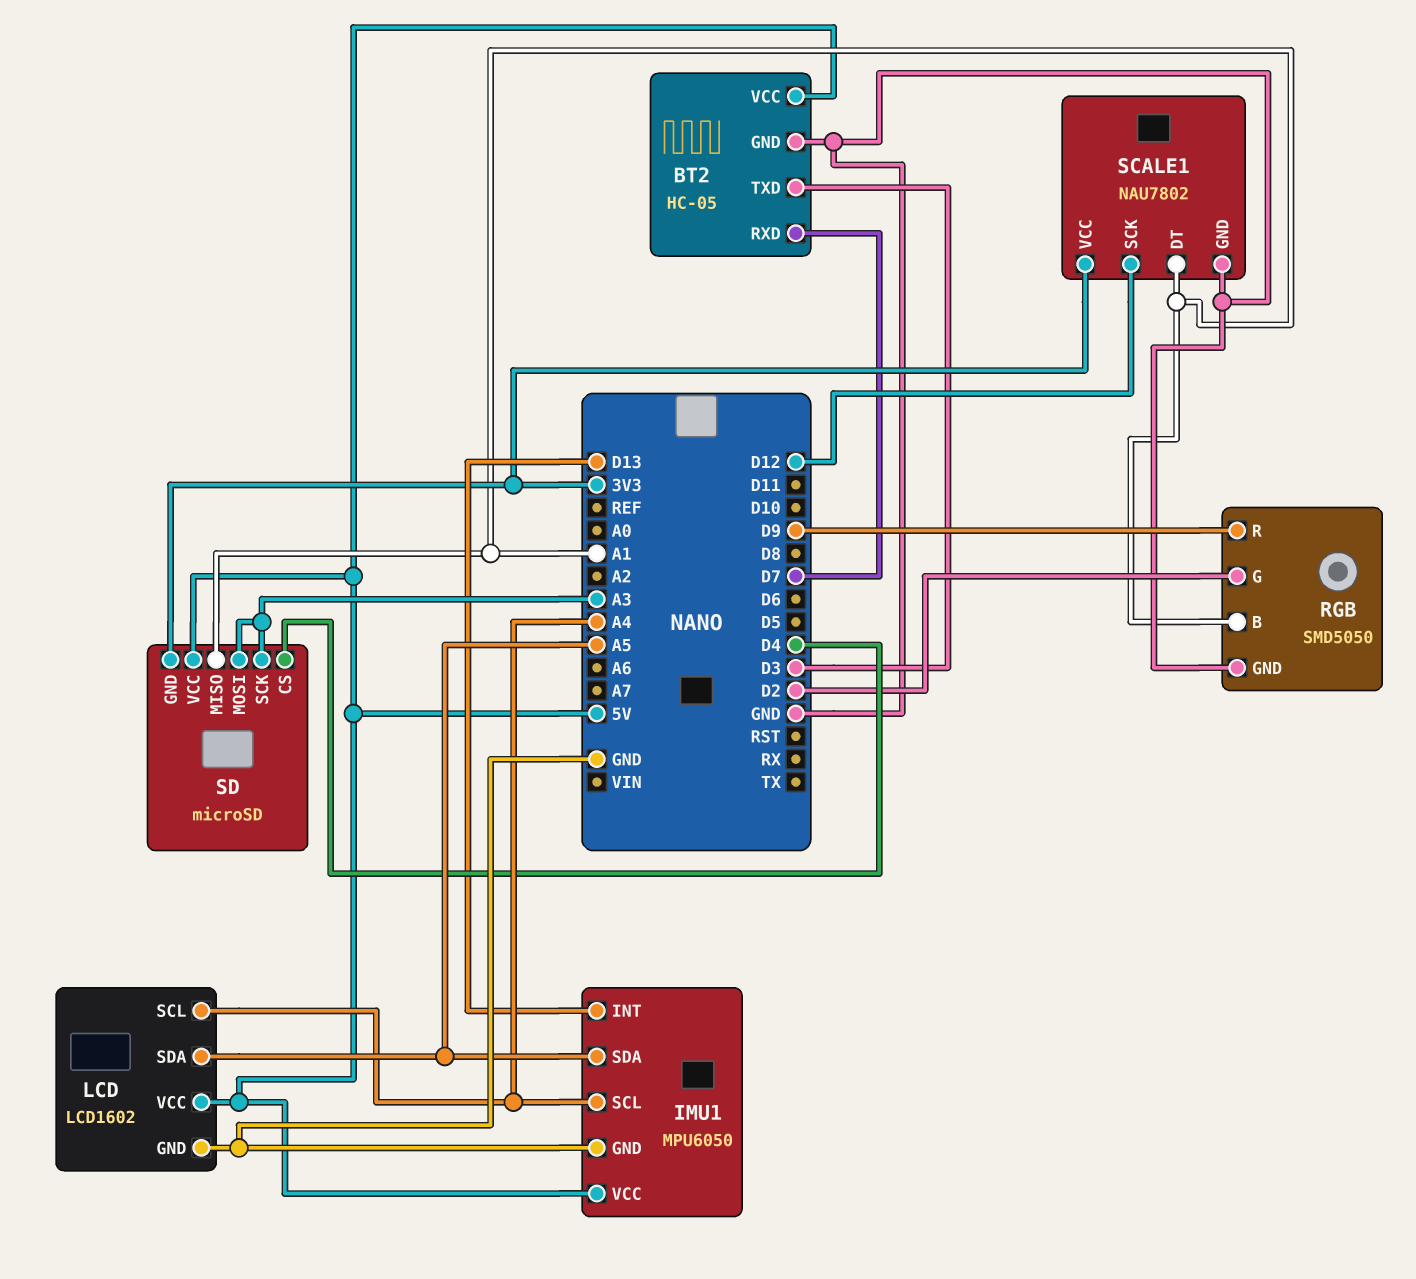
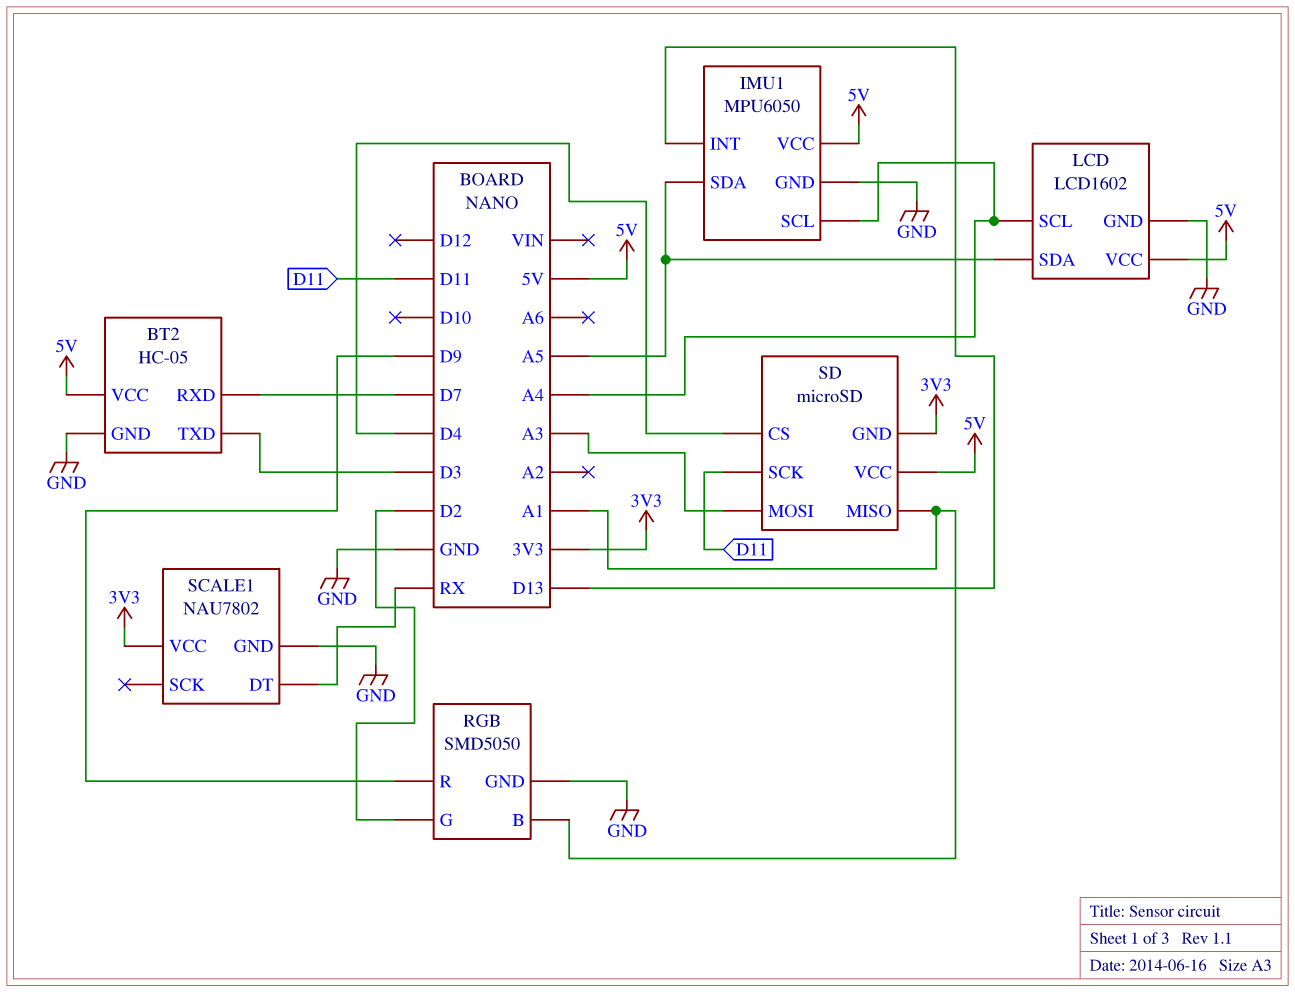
SCALE1 pin DT: A1 -> RX
SCALE1 pin SCK: D12 -> none
SD pin SCK: A3 -> D11

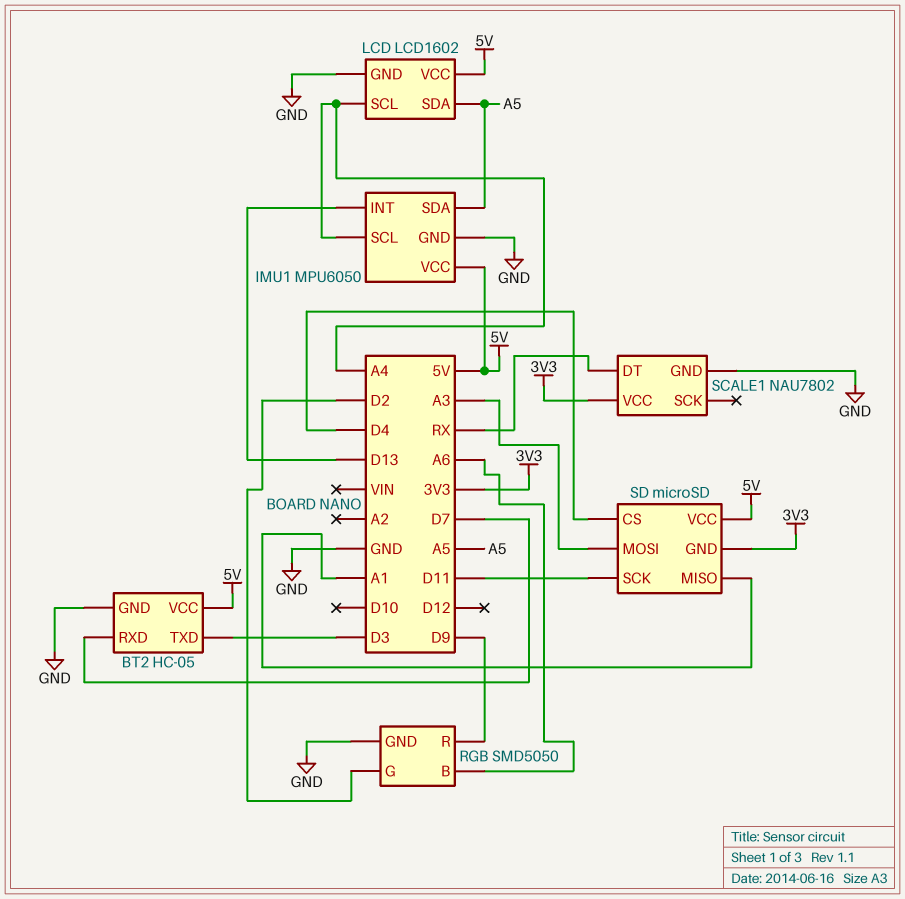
RGB pin B: A1 -> A6

